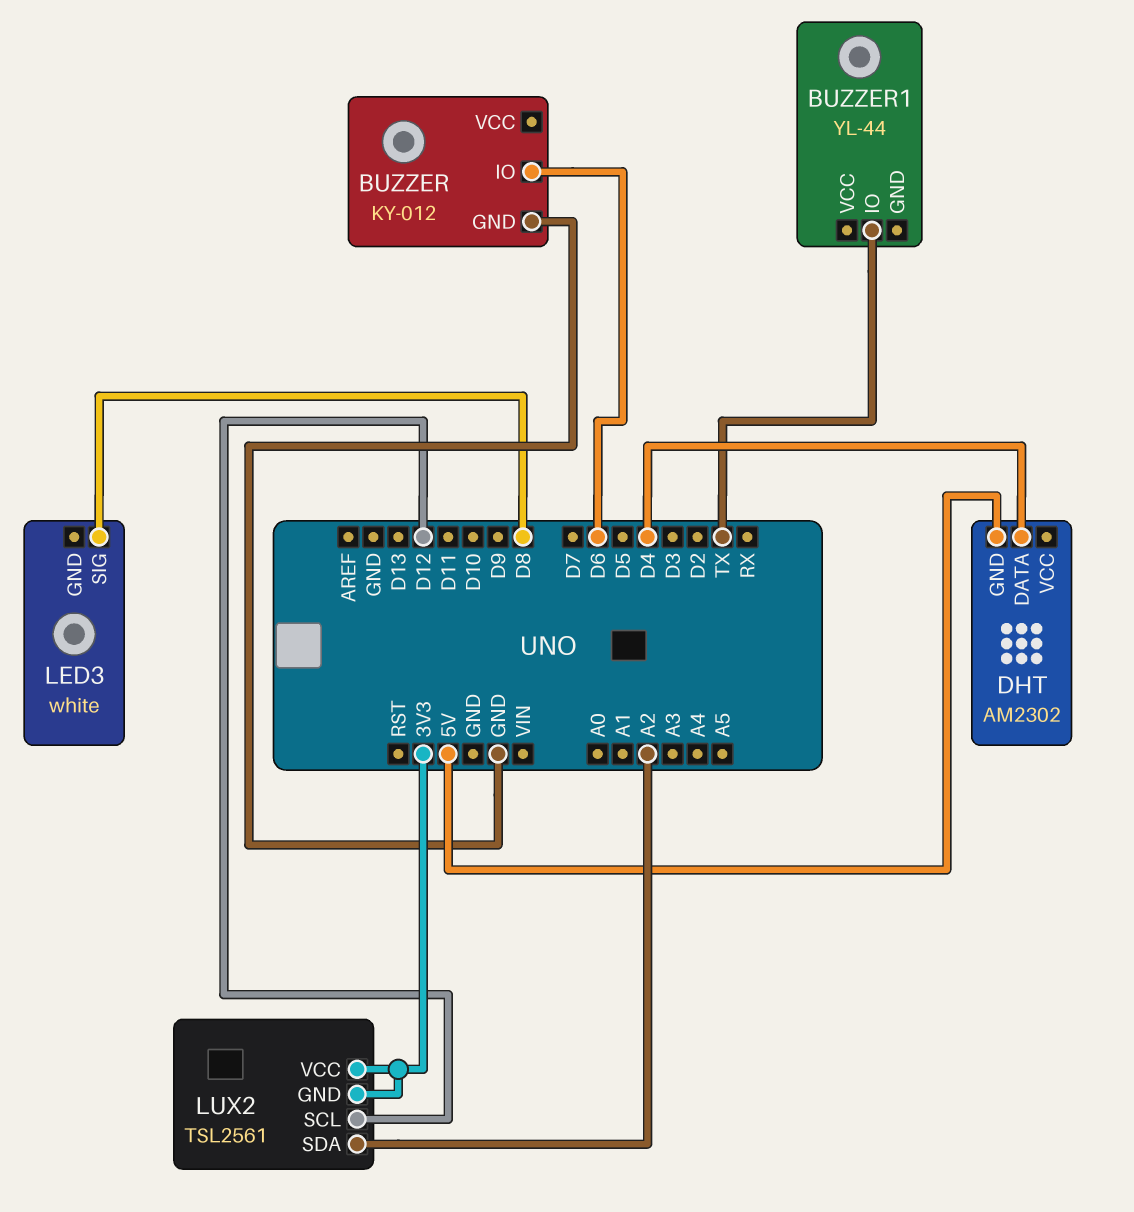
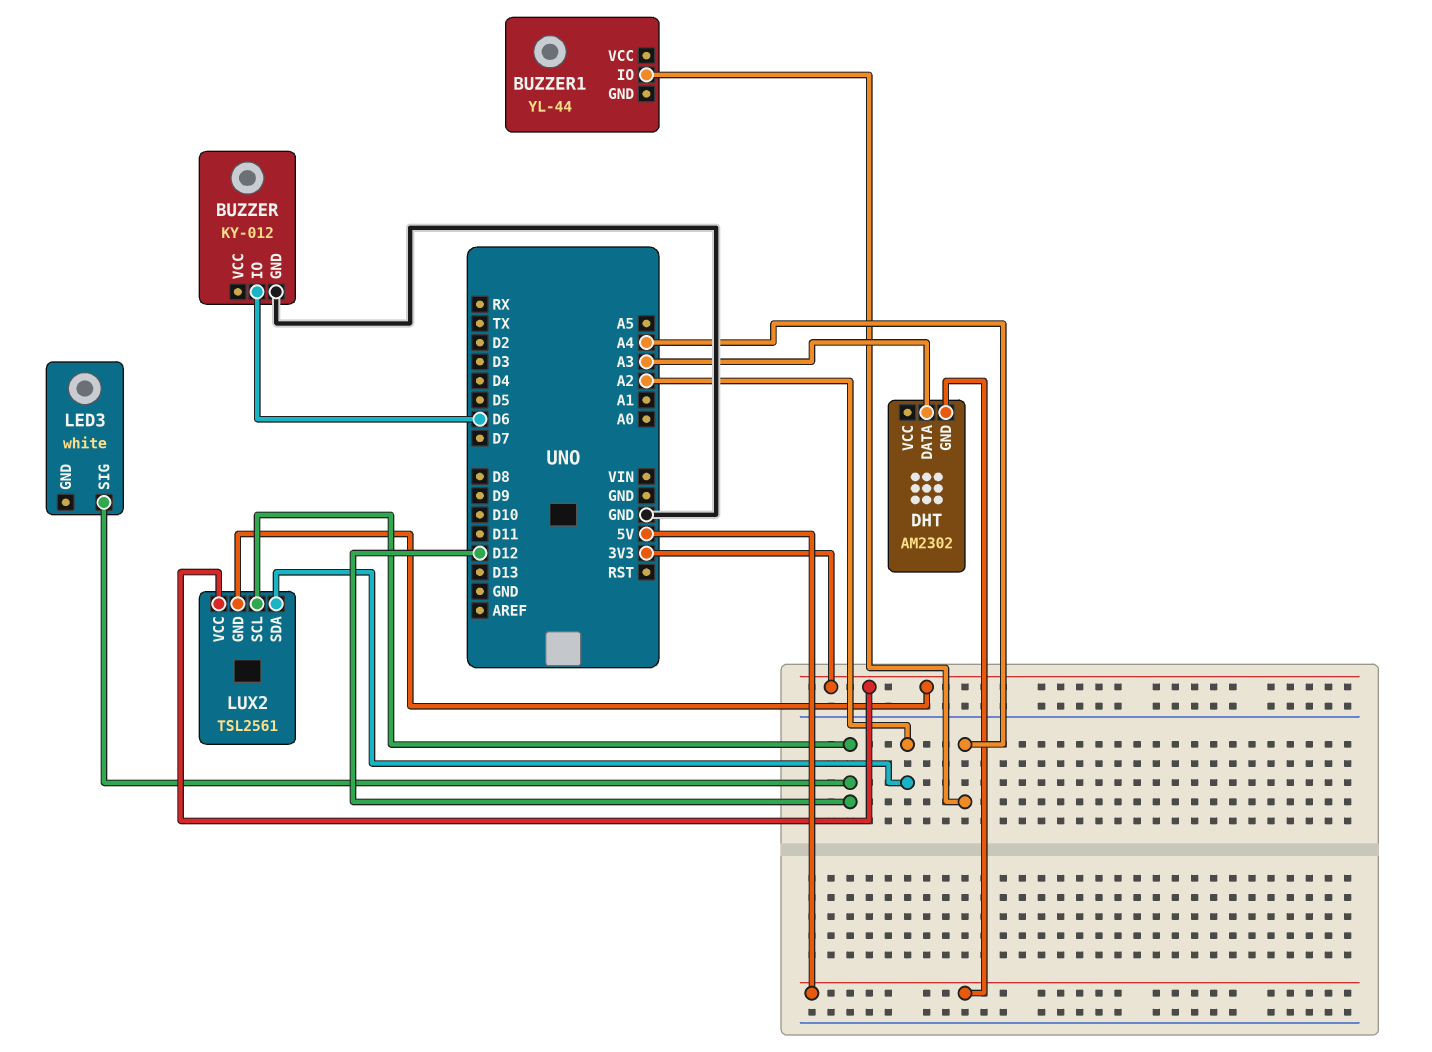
BUZZER1 pin IO: TX -> A4
DHT pin DATA: D4 -> A3
LED3 pin SIG: D8 -> D12

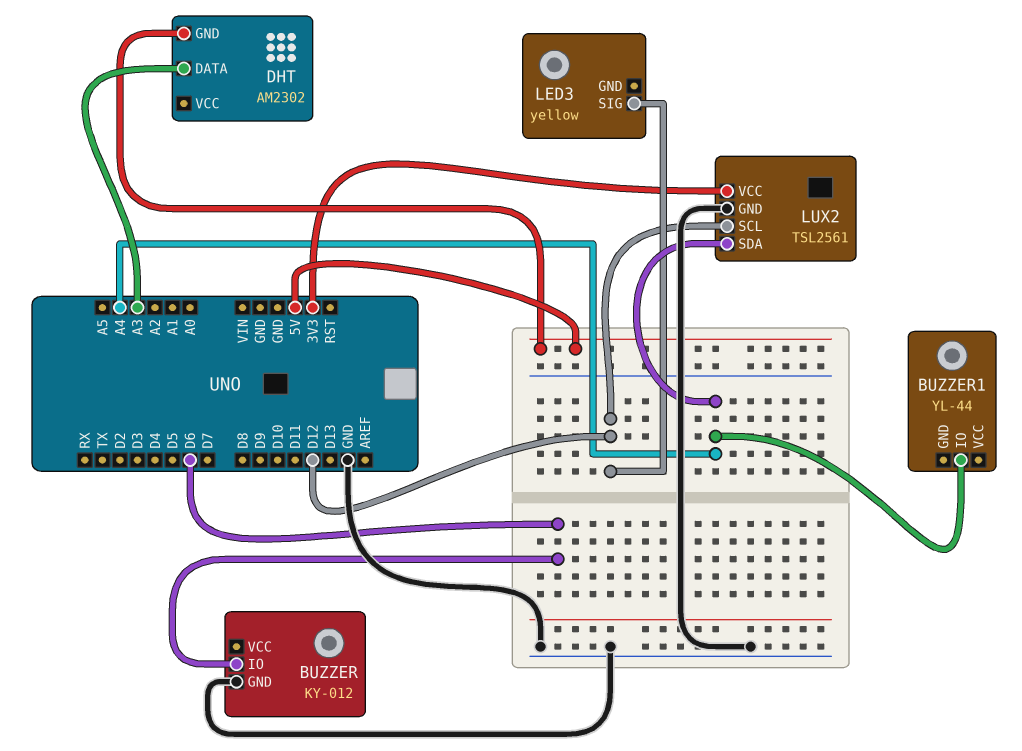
LED3: white -> yellow
LUX2 pin GND: 3V3 -> GND
LUX2 pin SDA: A2 -> A4

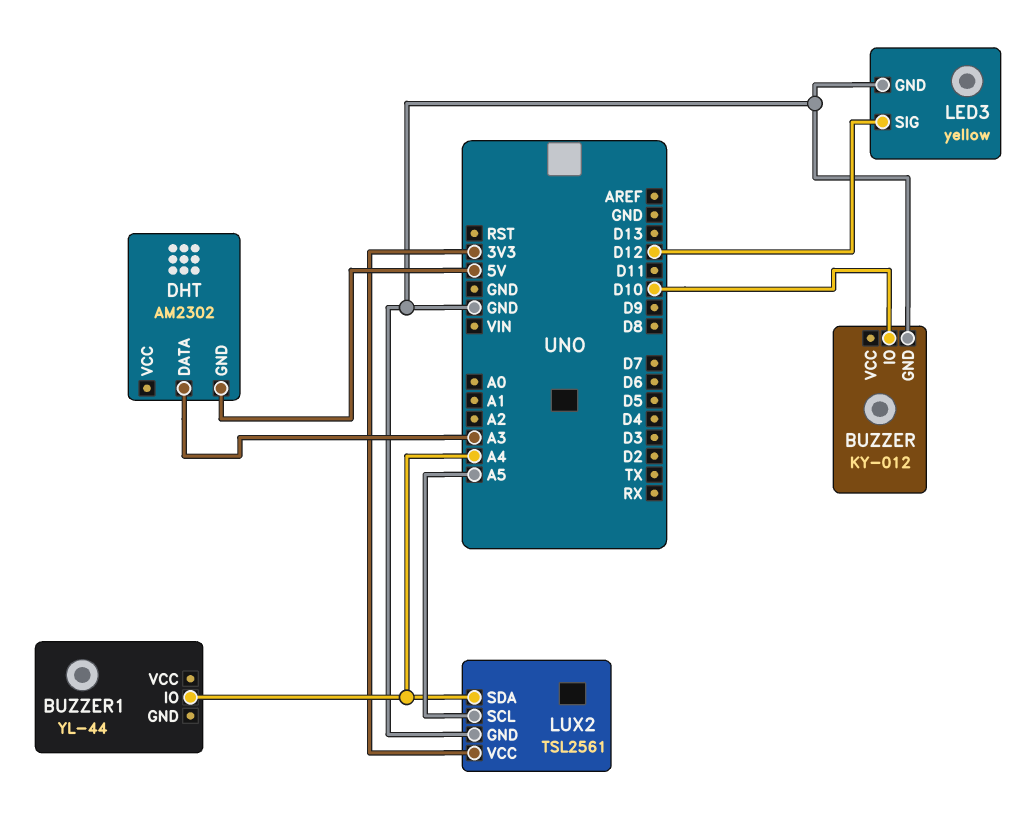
BUZZER pin IO: D6 -> D10
LED3 pin GND: none -> GND
LUX2 pin SCL: D12 -> A5

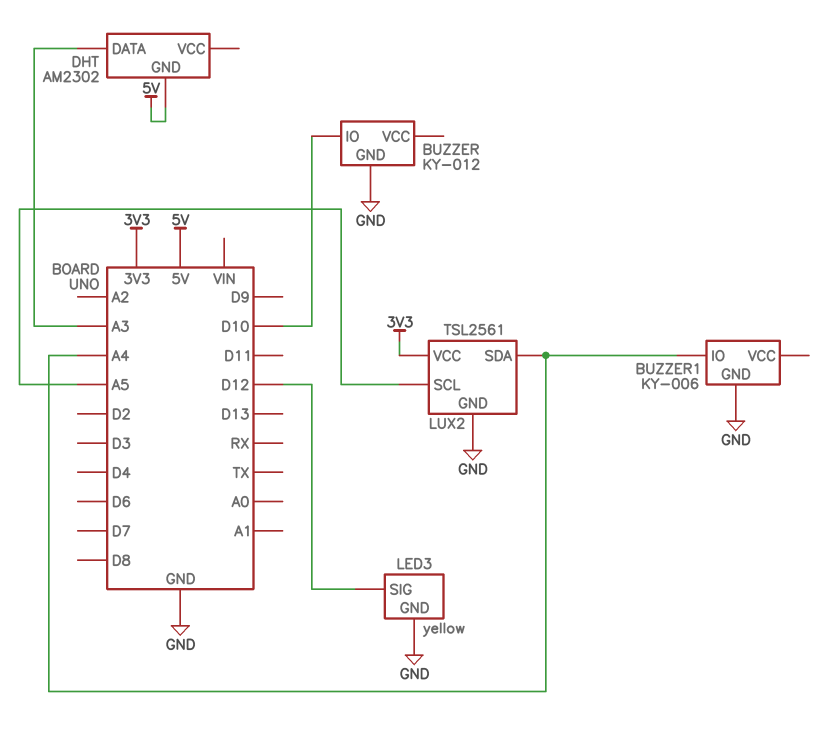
BUZZER1: YL-44 -> KY-006
BUZZER1 pin GND: none -> GND

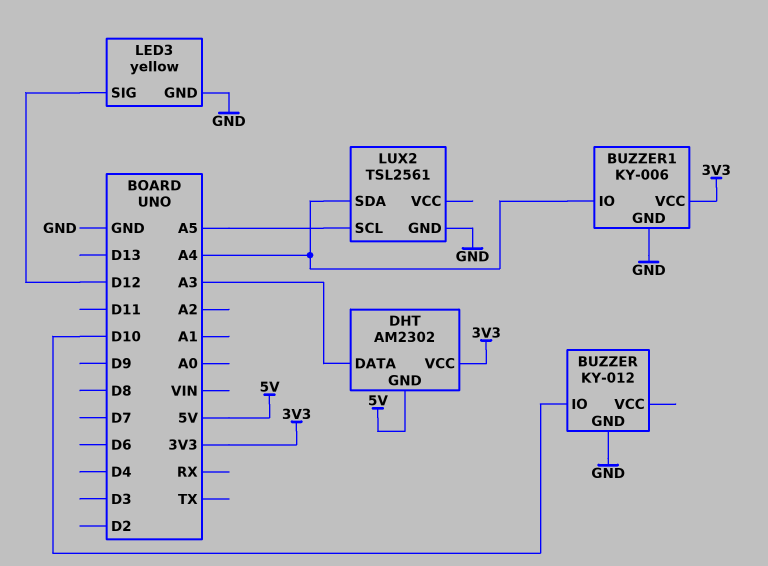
BUZZER1 pin VCC: none -> 3V3
DHT pin VCC: none -> 3V3
LUX2 pin VCC: 3V3 -> none

